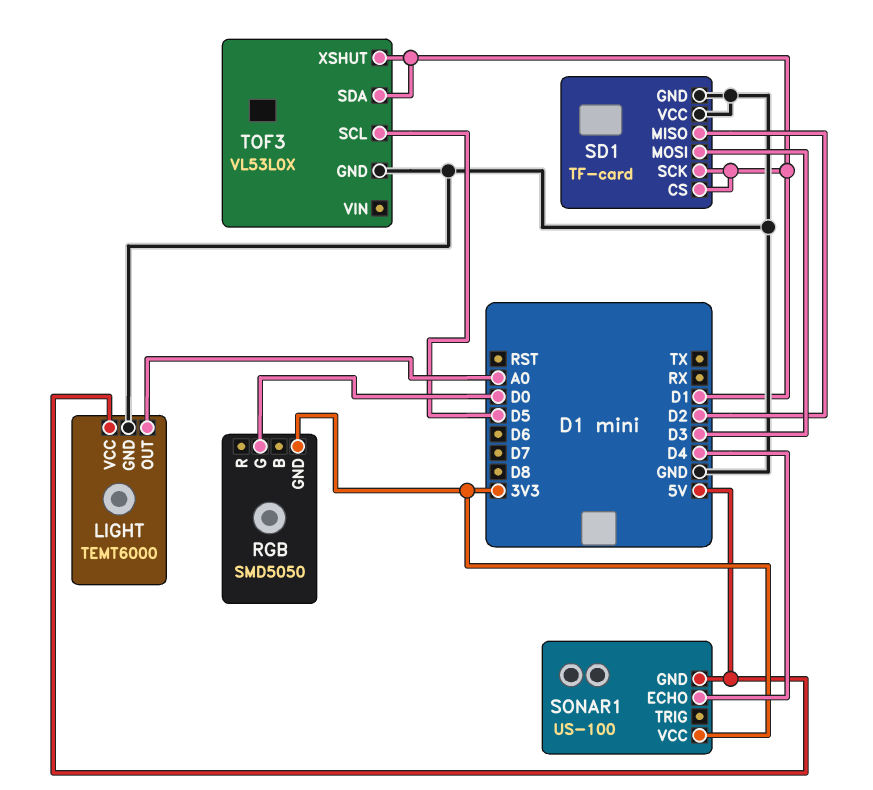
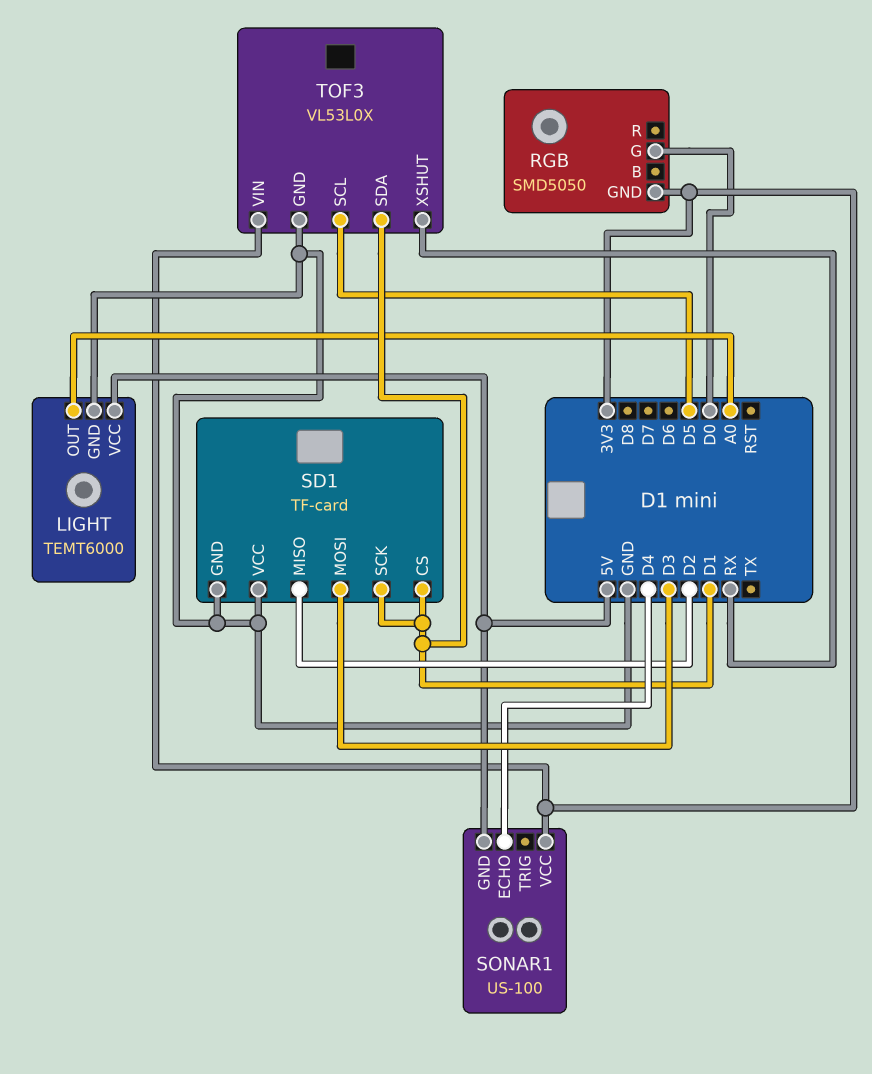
TOF3 pin VIN: none -> 3V3
TOF3 pin XSHUT: D1 -> RX

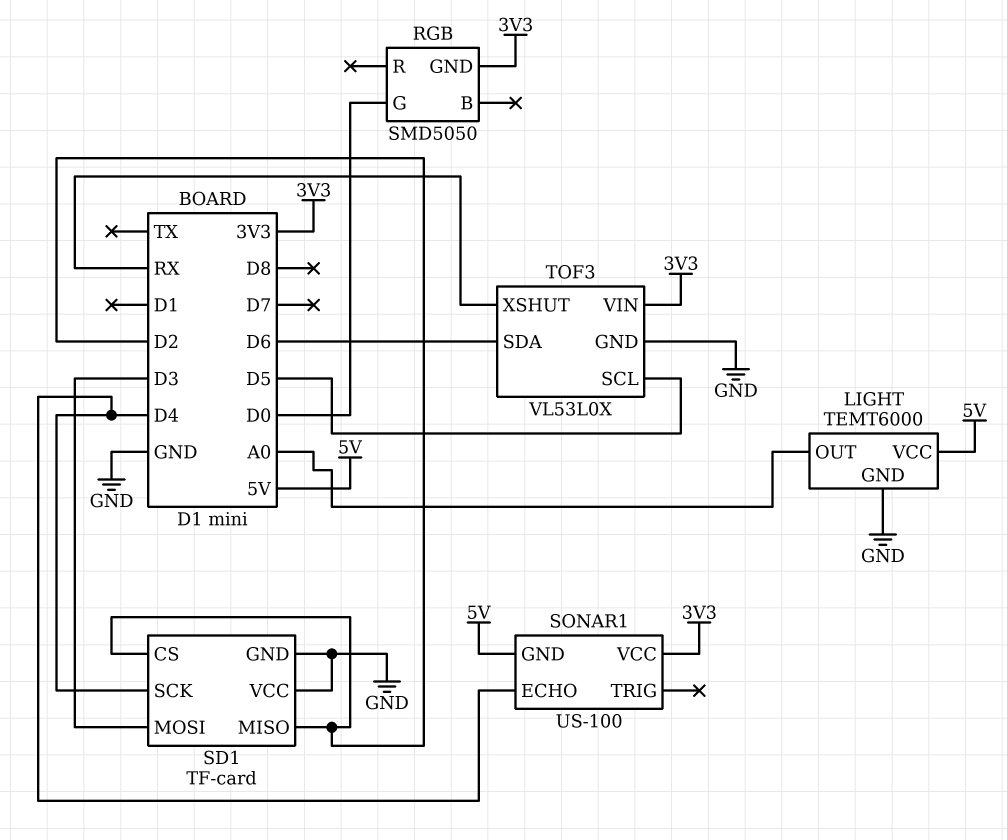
SD1 pin CS: D1 -> D2
SD1 pin SCK: D1 -> D4
TOF3 pin SDA: D1 -> D6

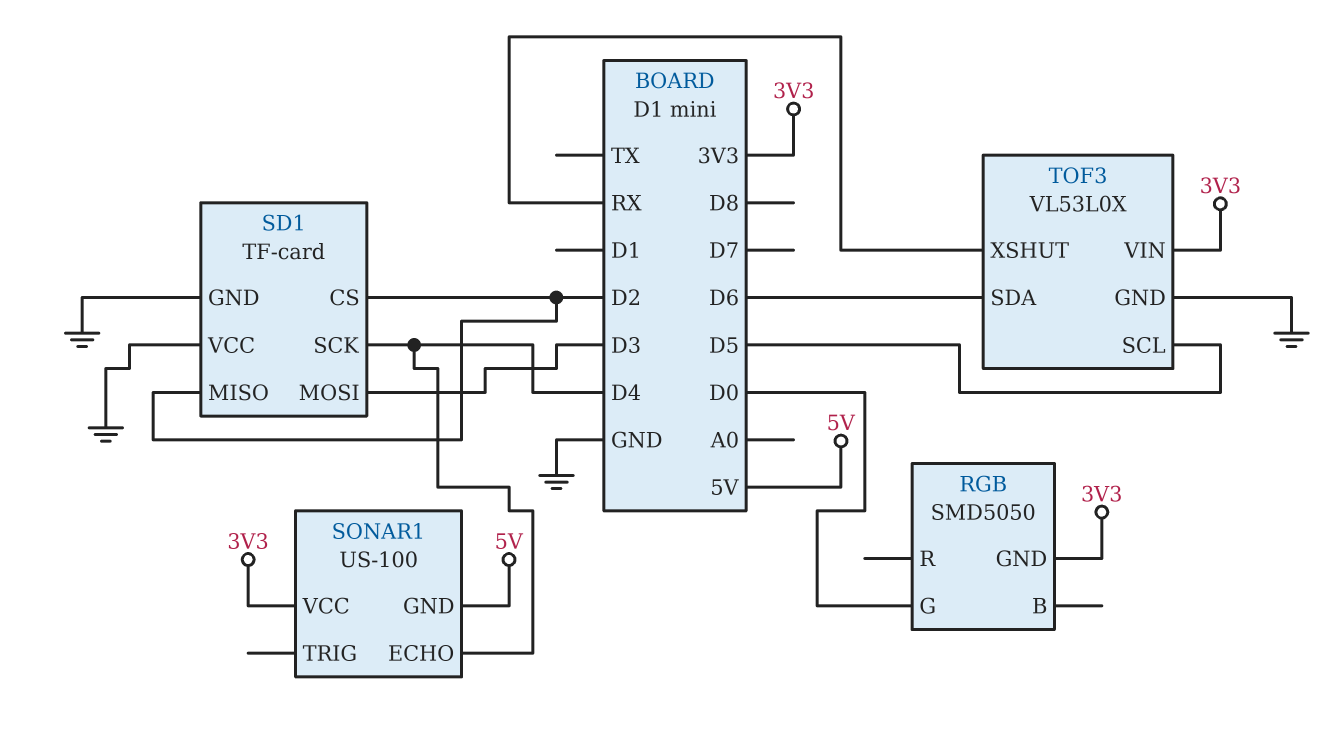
LIGHT: TEMT6000 -> none
LIGHT pin GND: GND -> none
LIGHT pin OUT: A0 -> none
LIGHT pin VCC: 5V -> none

